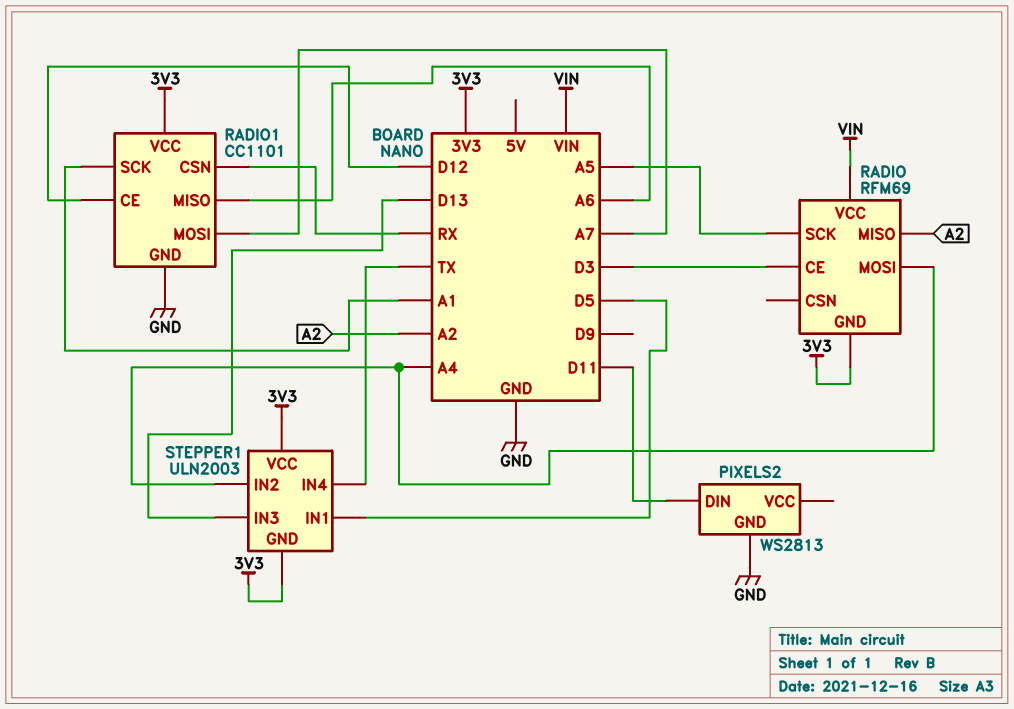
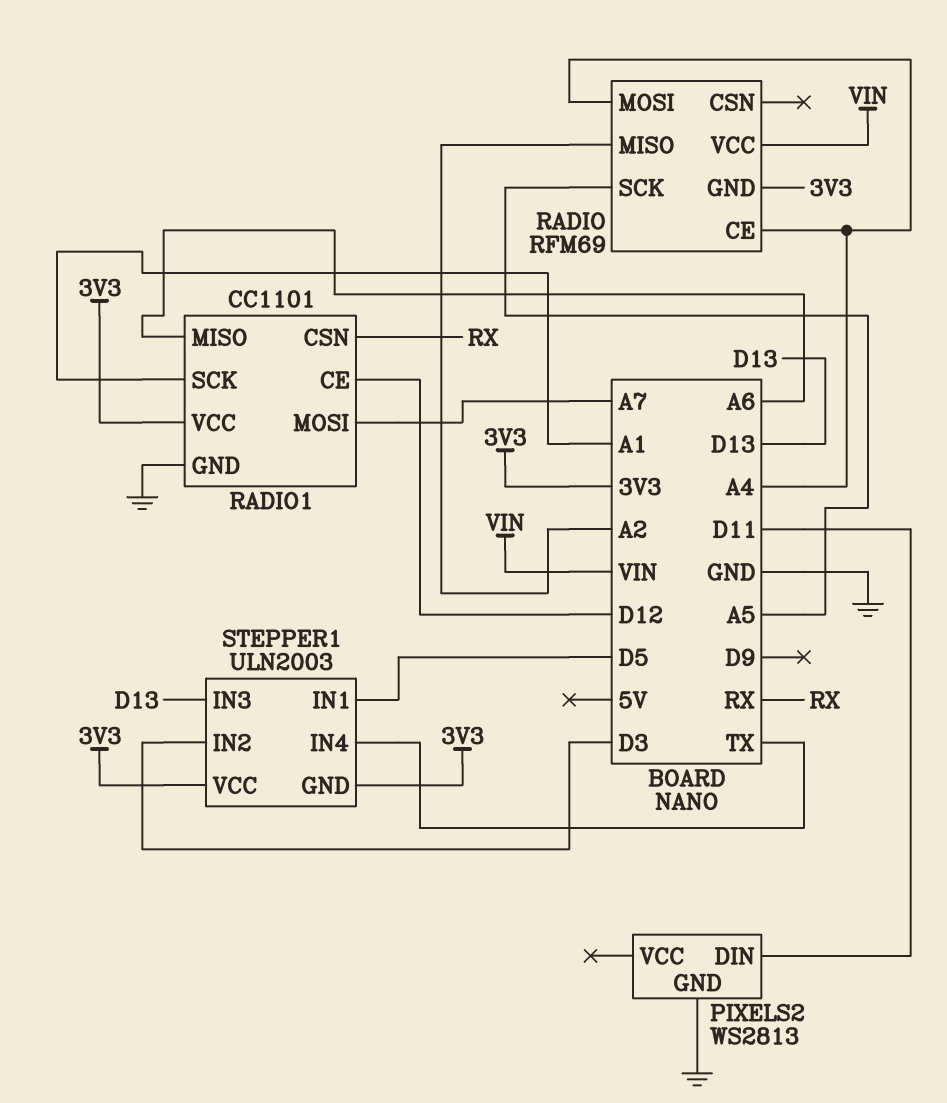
RADIO pin CE: D3 -> A4
STEPPER1 pin IN2: A4 -> D3

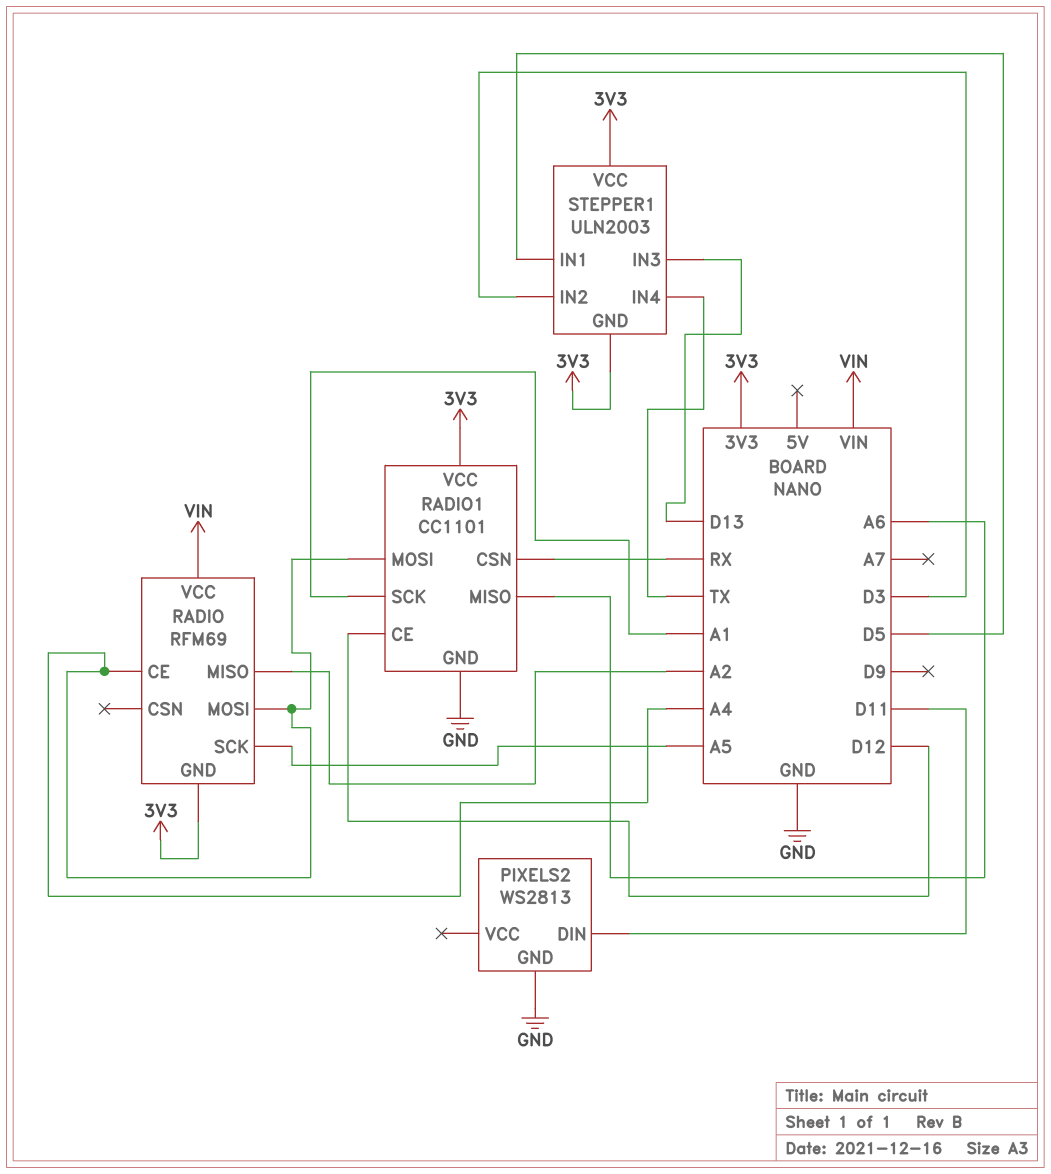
RADIO1 pin MOSI: A7 -> A4

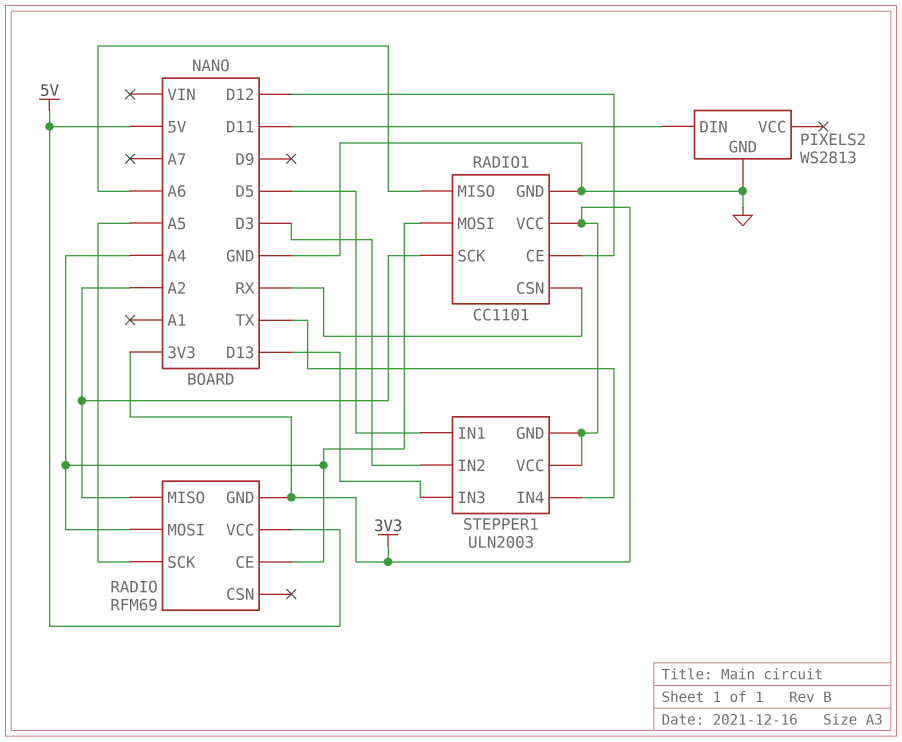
RADIO pin VCC: VIN -> 5V
RADIO1 pin SCK: A1 -> A2

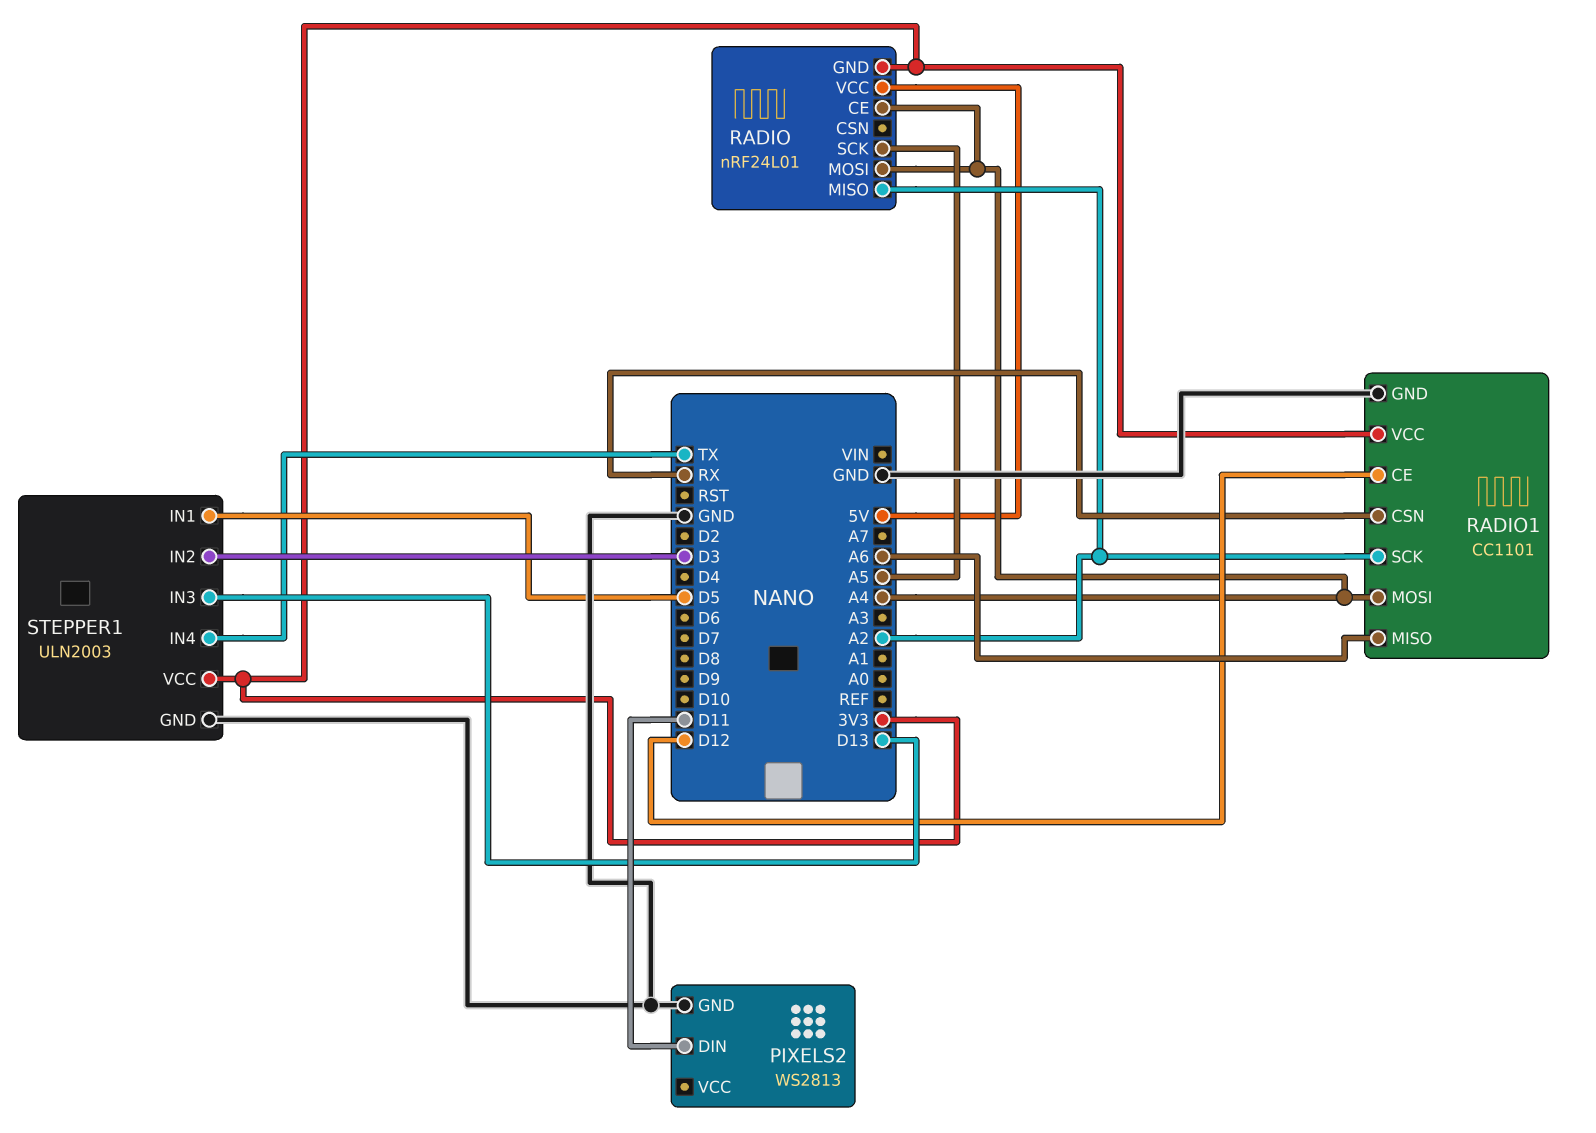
RADIO: RFM69 -> nRF24L01
STEPPER1 pin GND: 3V3 -> GND

